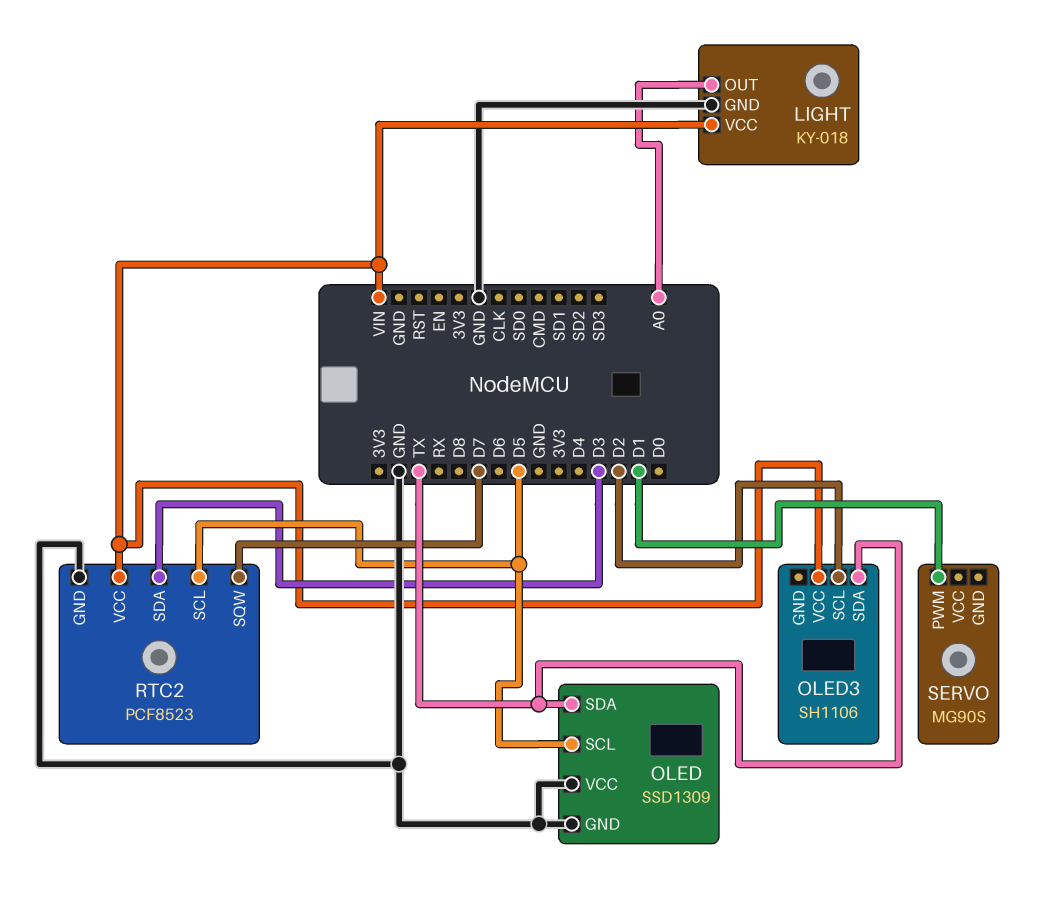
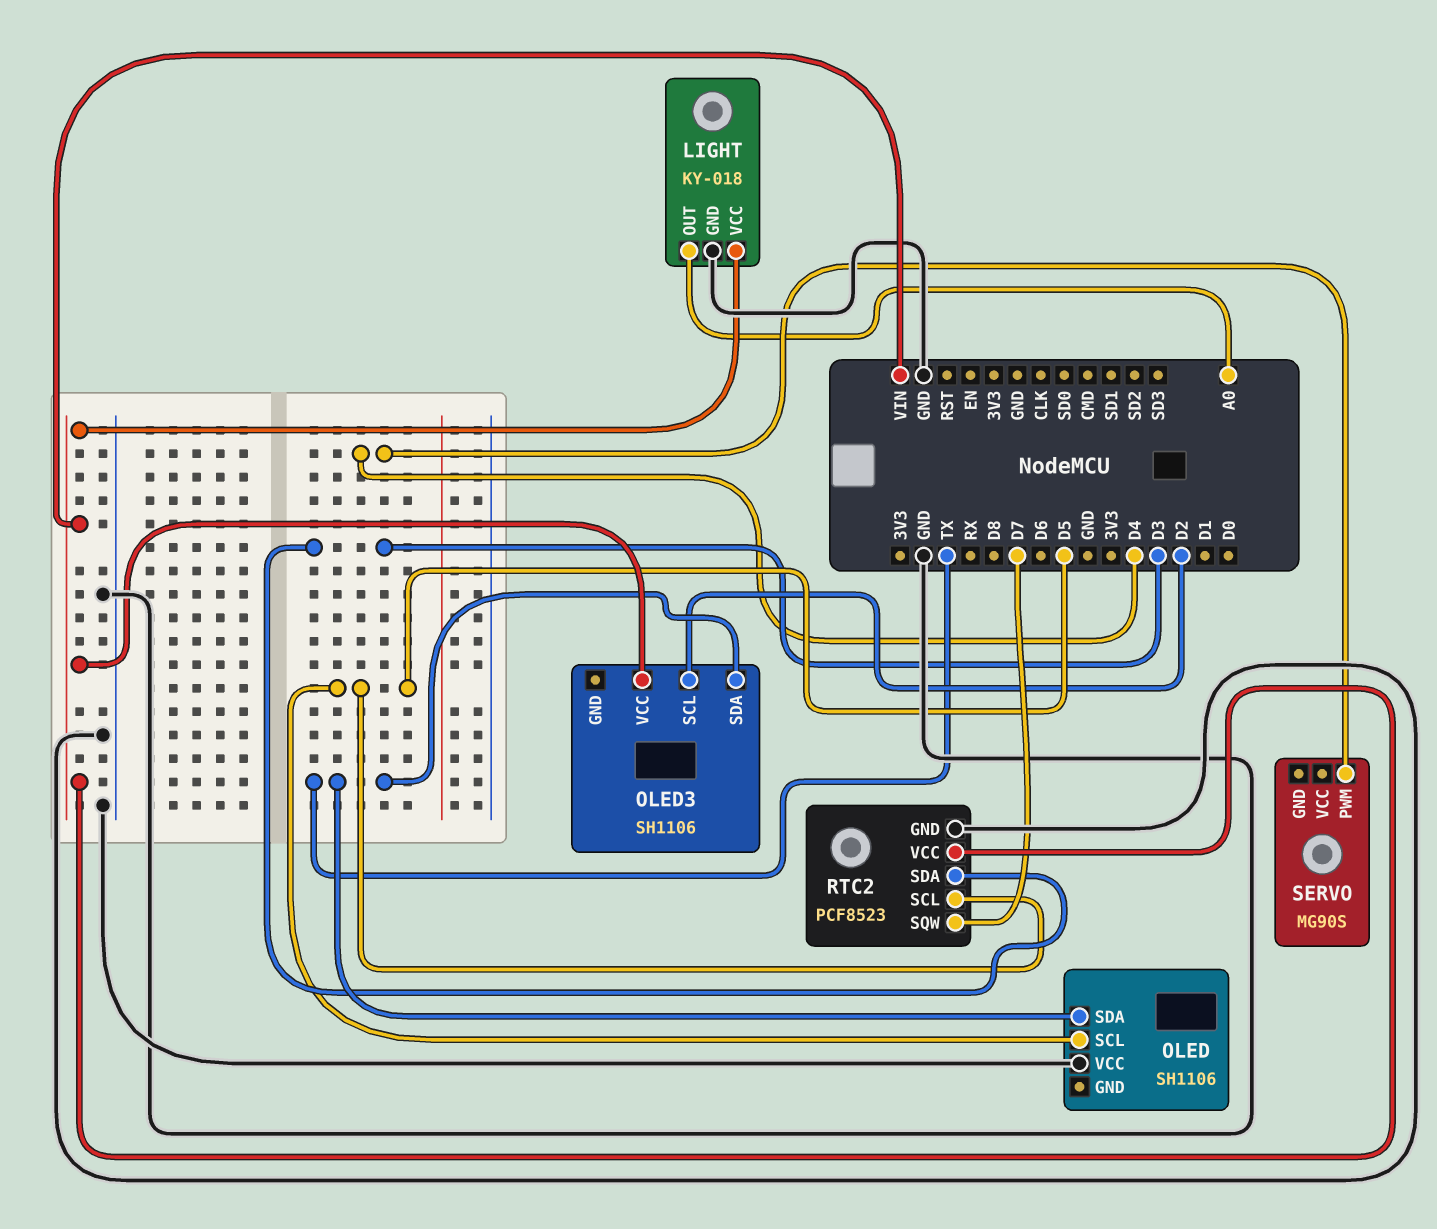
OLED: SSD1309 -> SH1106
OLED pin GND: GND -> none
SERVO pin PWM: D1 -> D4

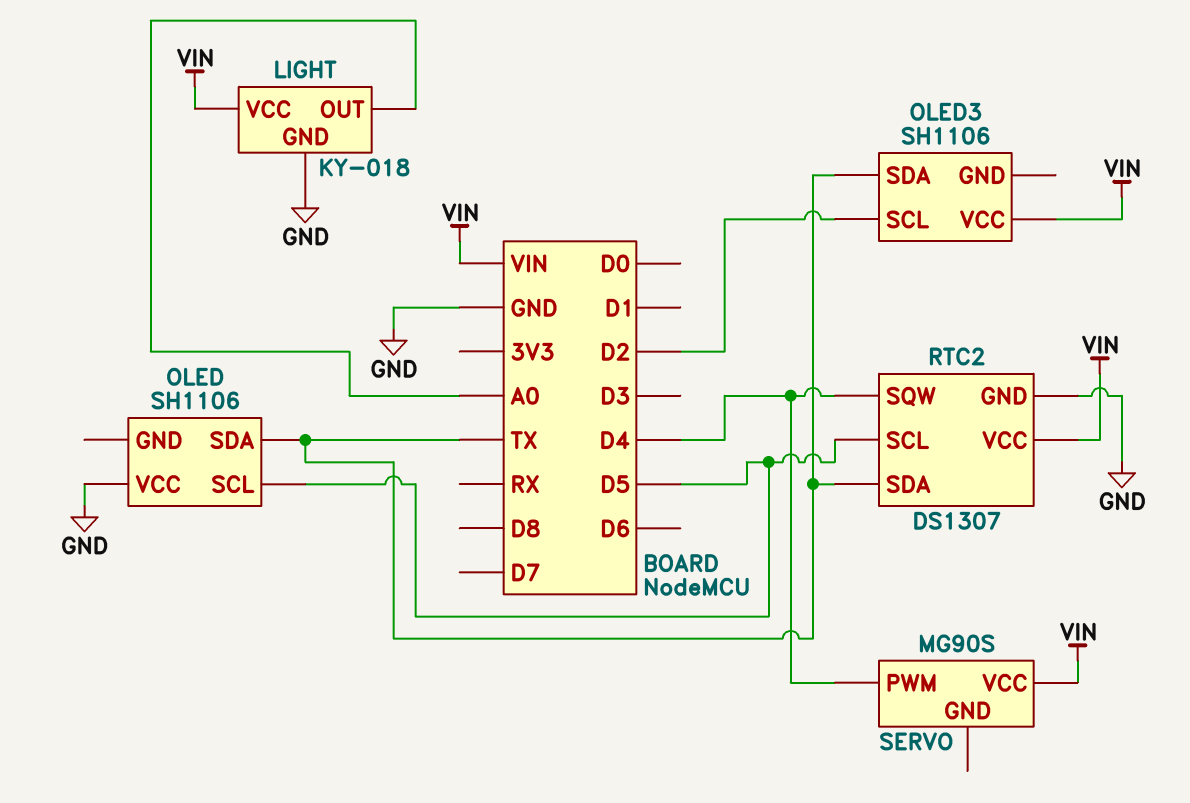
RTC2: PCF8523 -> DS1307
RTC2 pin SDA: D3 -> TX
RTC2 pin SQW: D7 -> D4
SERVO pin VCC: none -> VIN

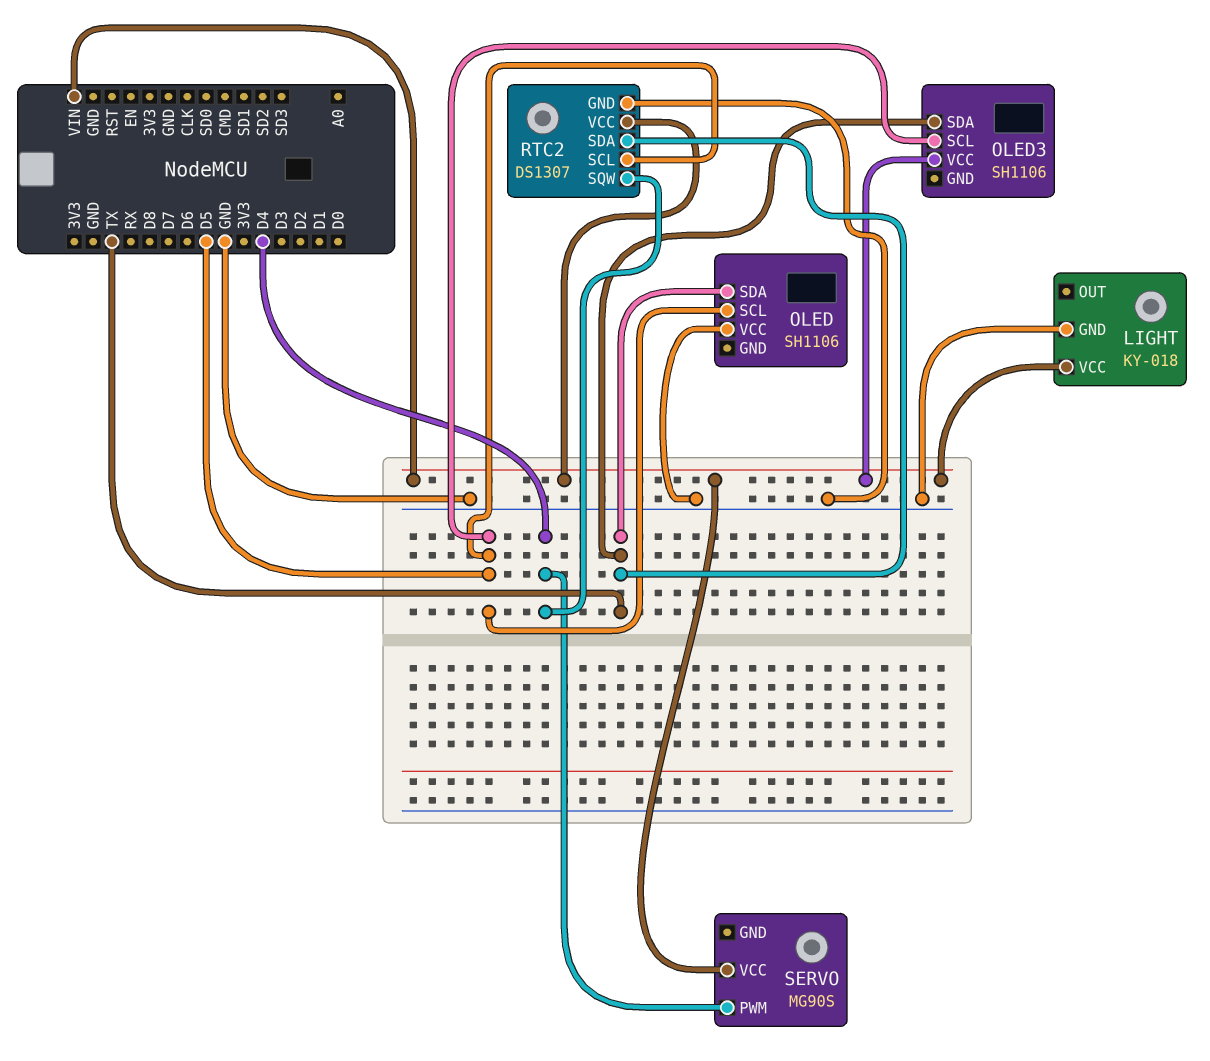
LIGHT pin OUT: A0 -> none
OLED3 pin SCL: D2 -> D5

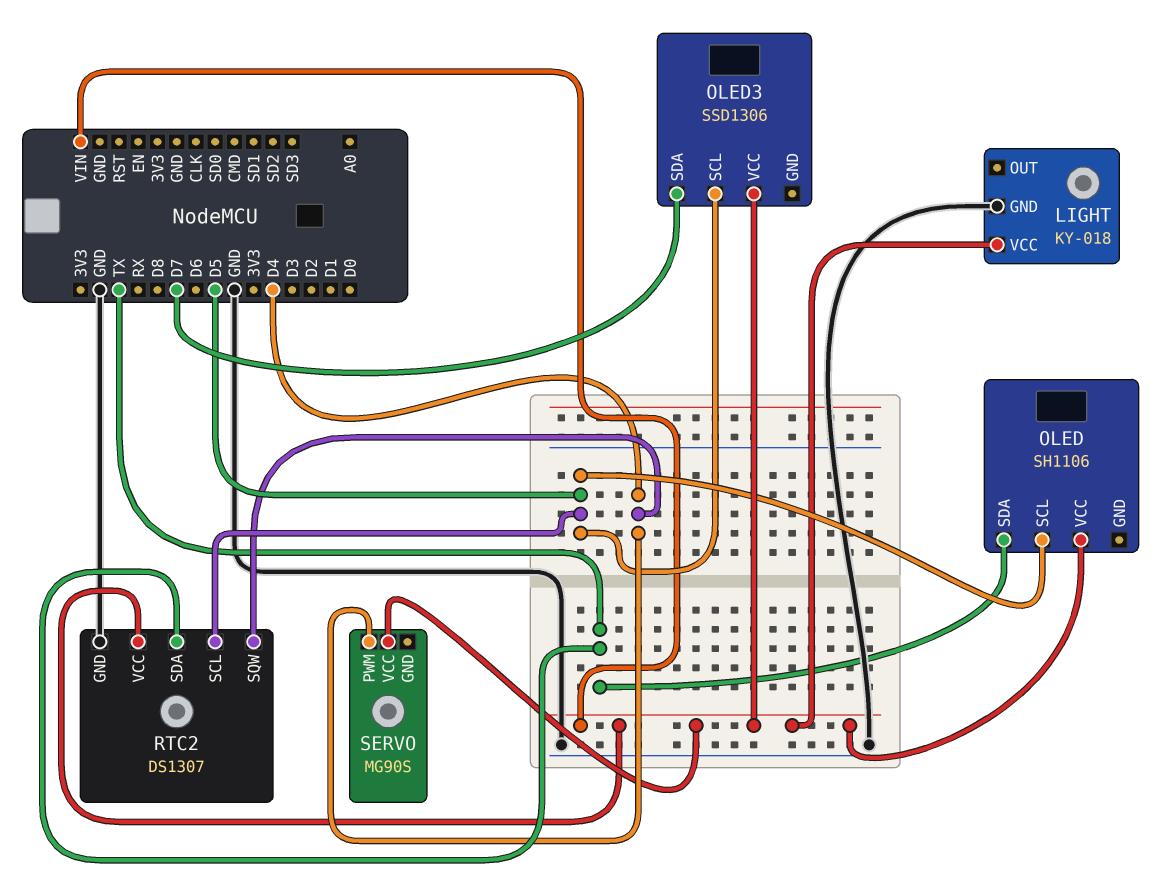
OLED pin VCC: GND -> VIN
OLED3: SH1106 -> SSD1306
OLED3 pin SDA: TX -> D7

